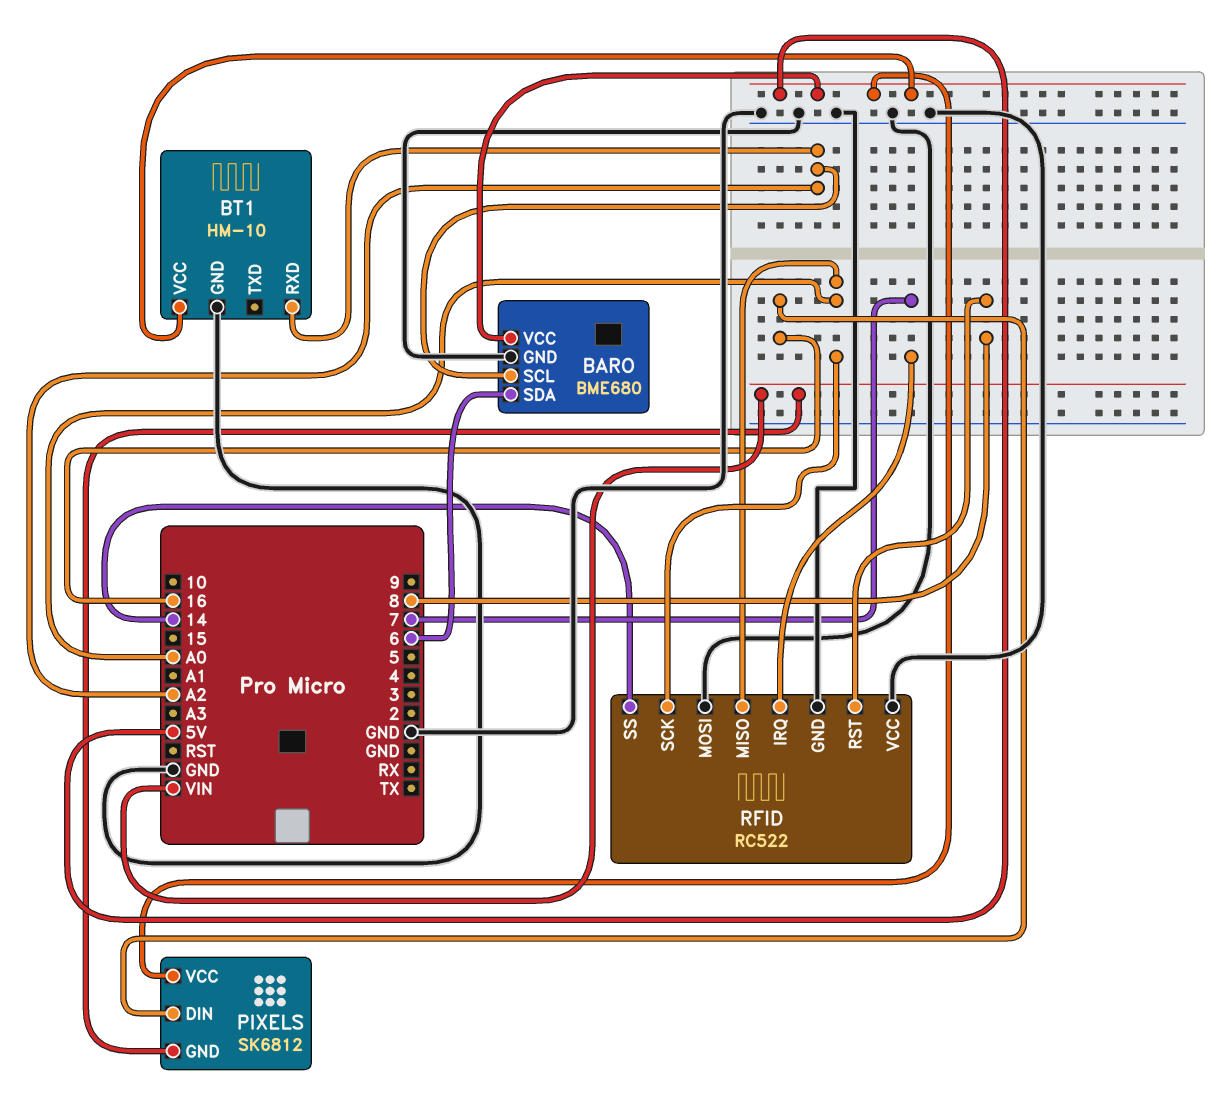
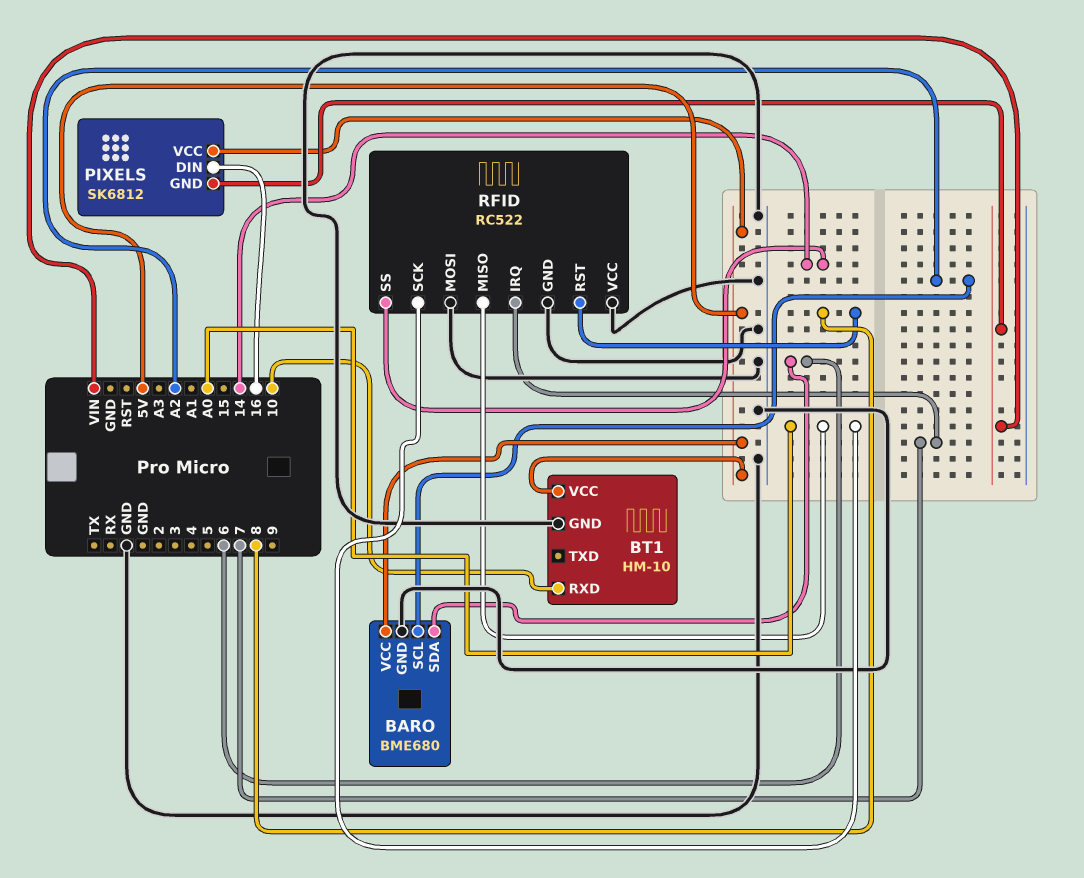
BT1 pin RXD: A2 -> 10

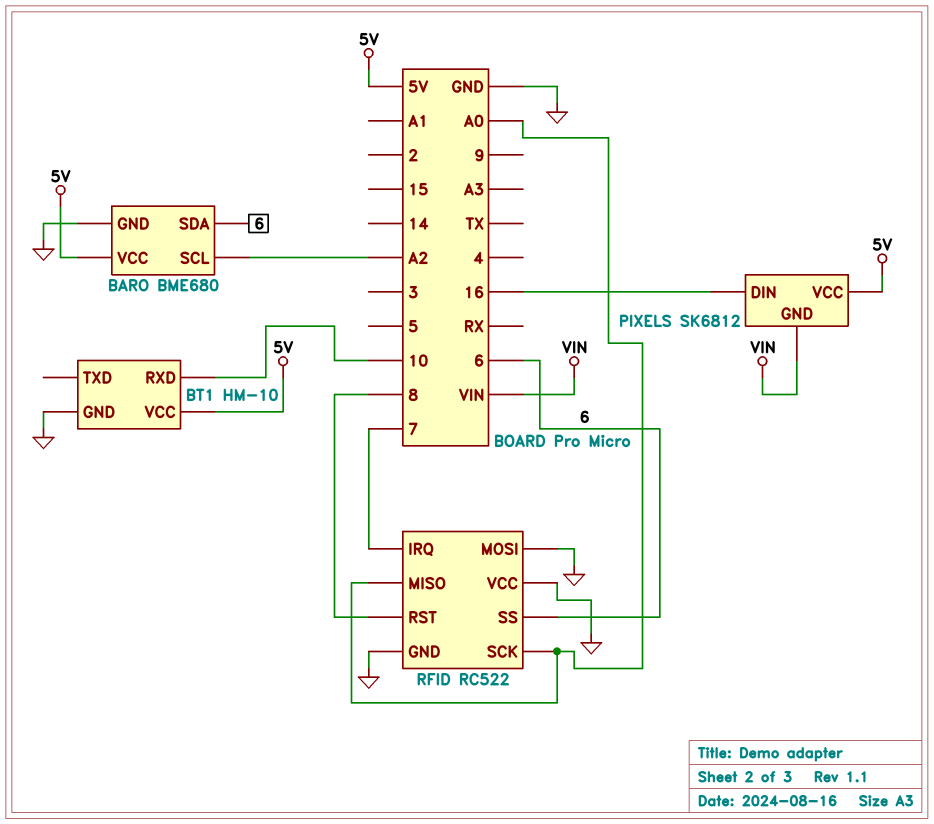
RFID pin SS: 14 -> 6

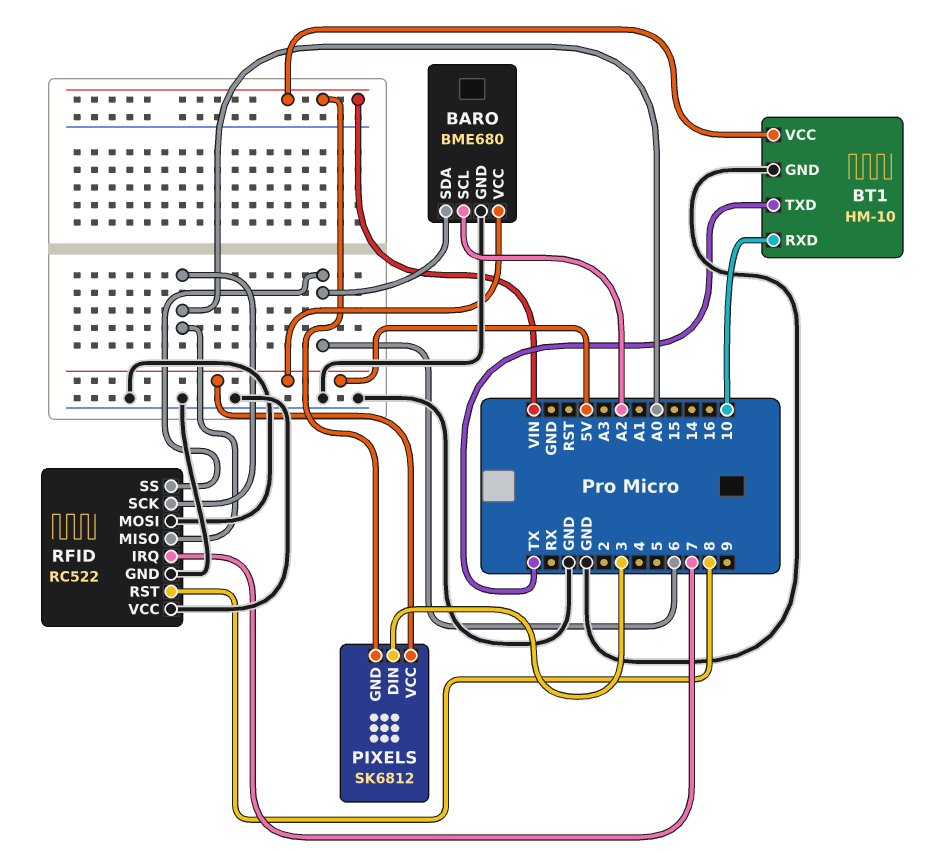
BT1 pin TXD: none -> TX
BT1 pin VCC: 5V -> VIN
PIXELS pin DIN: 16 -> 3

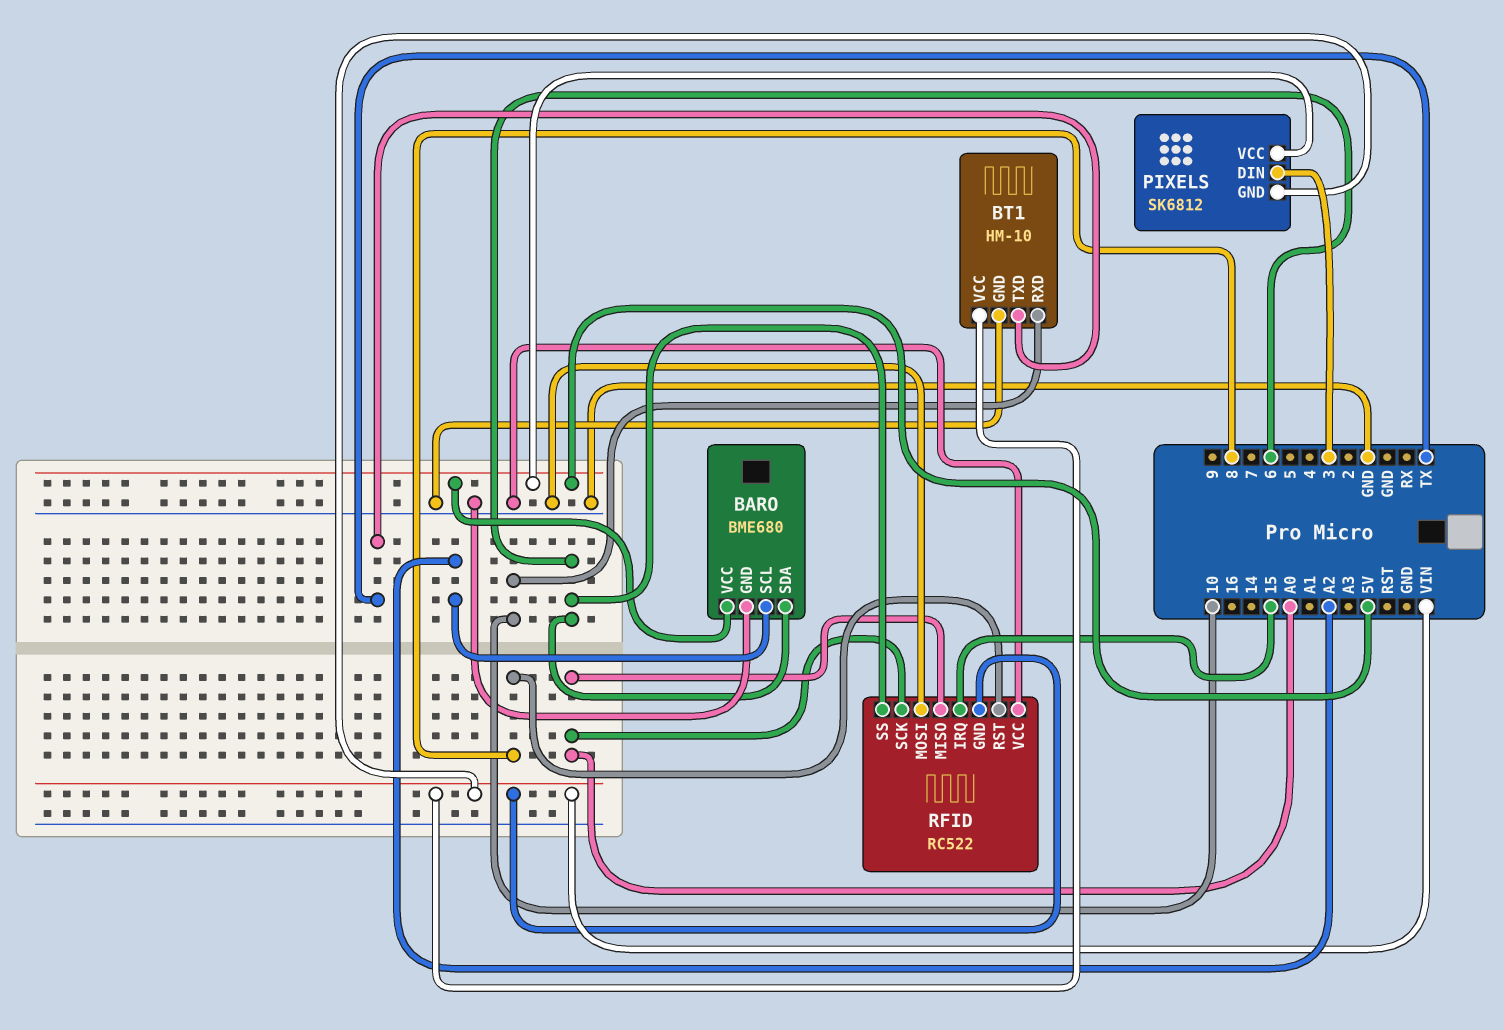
RFID pin GND: GND -> VIN
RFID pin IRQ: 7 -> 15

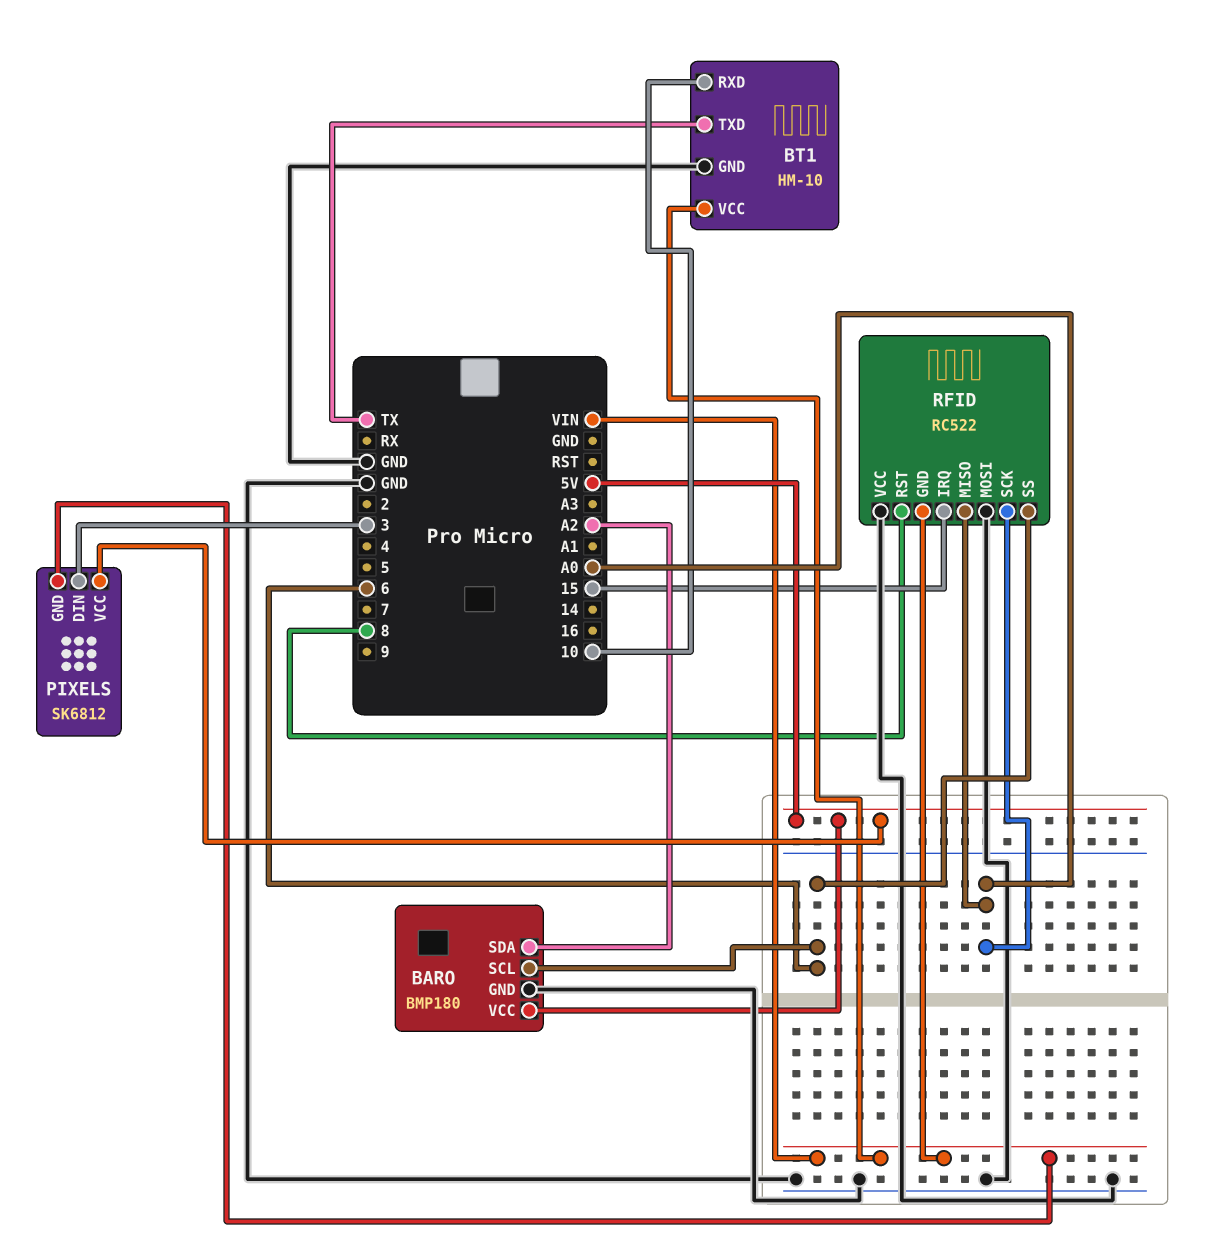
BARO: BME680 -> BMP180
BARO pin SCL: A2 -> 6
BARO pin SDA: 6 -> A2

